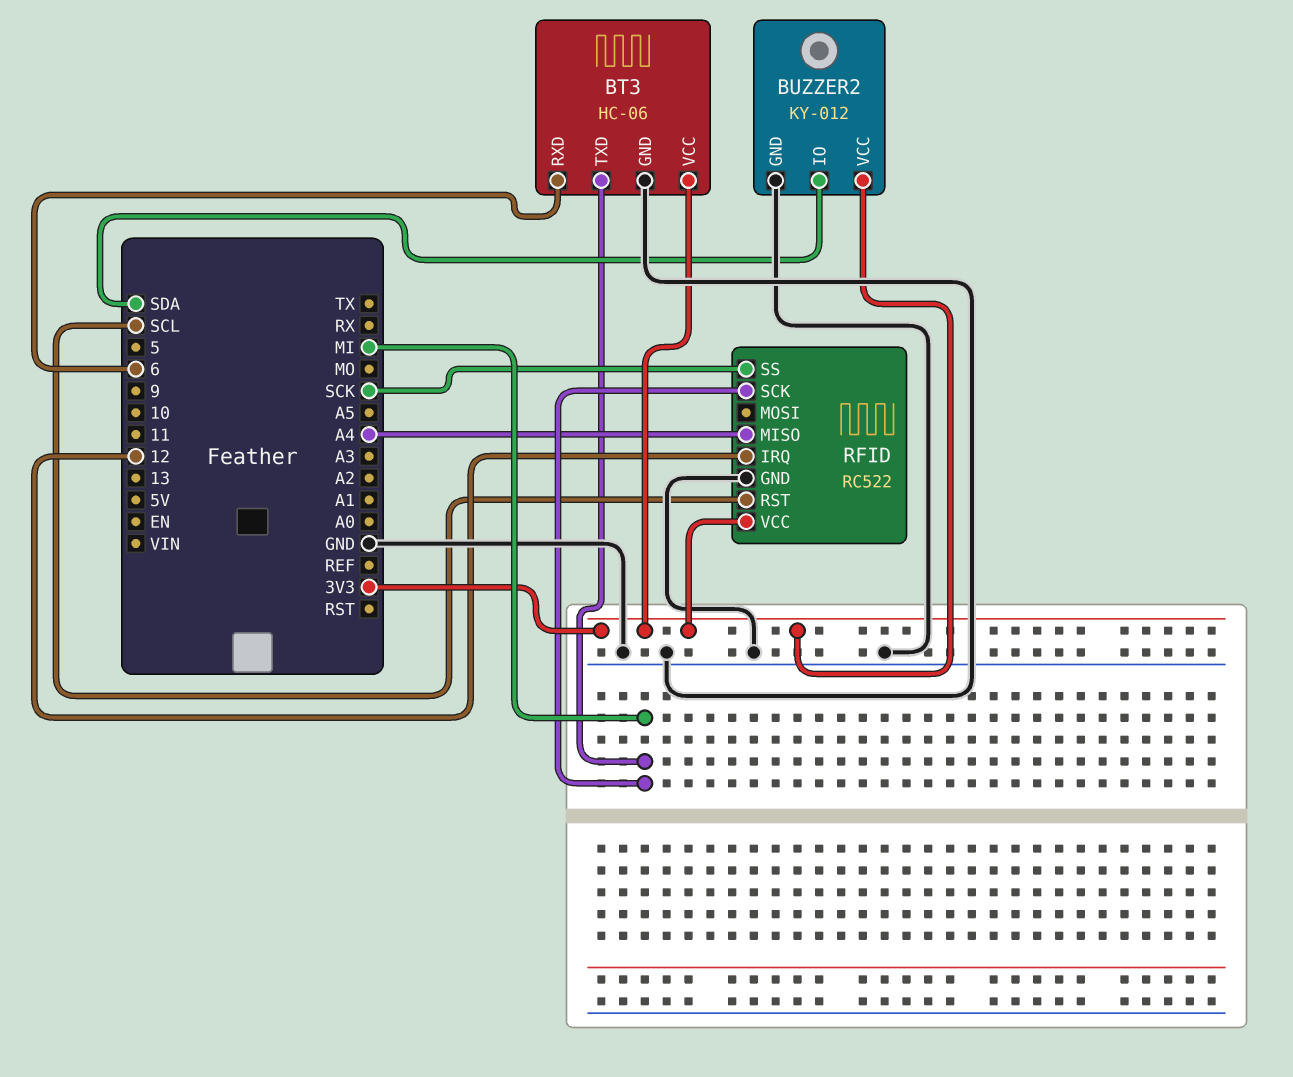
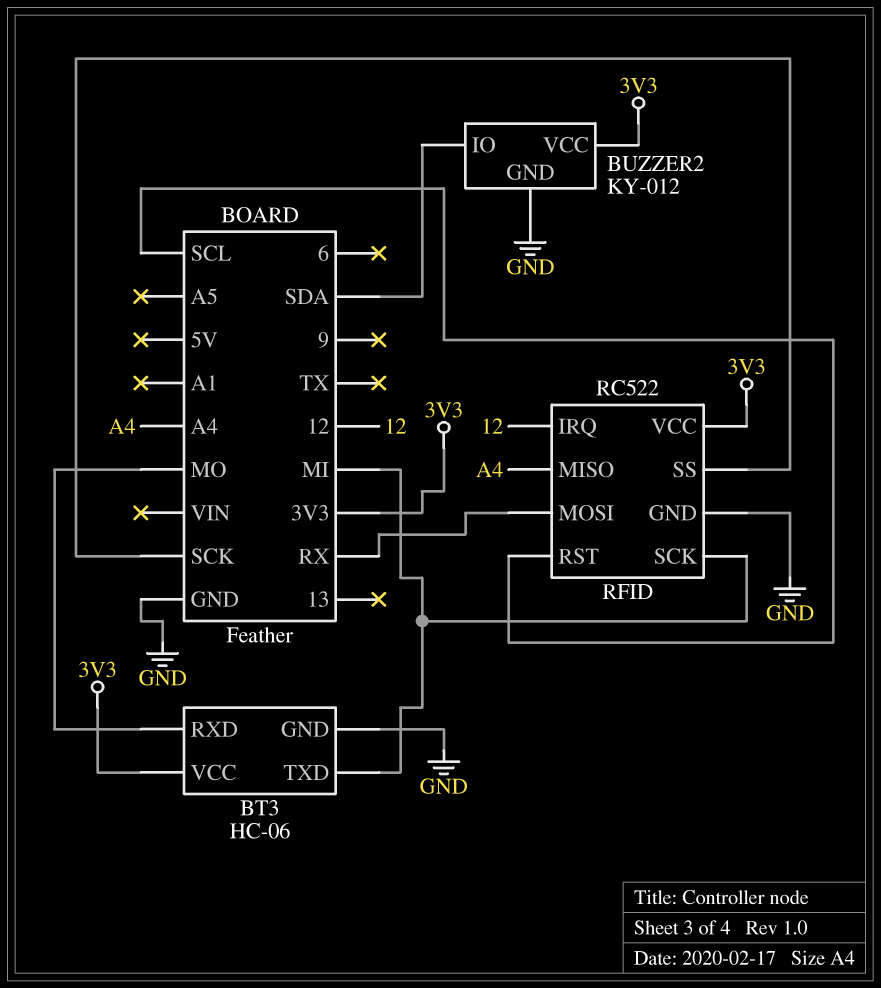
BT3 pin RXD: 6 -> MO
RFID pin MOSI: none -> RX

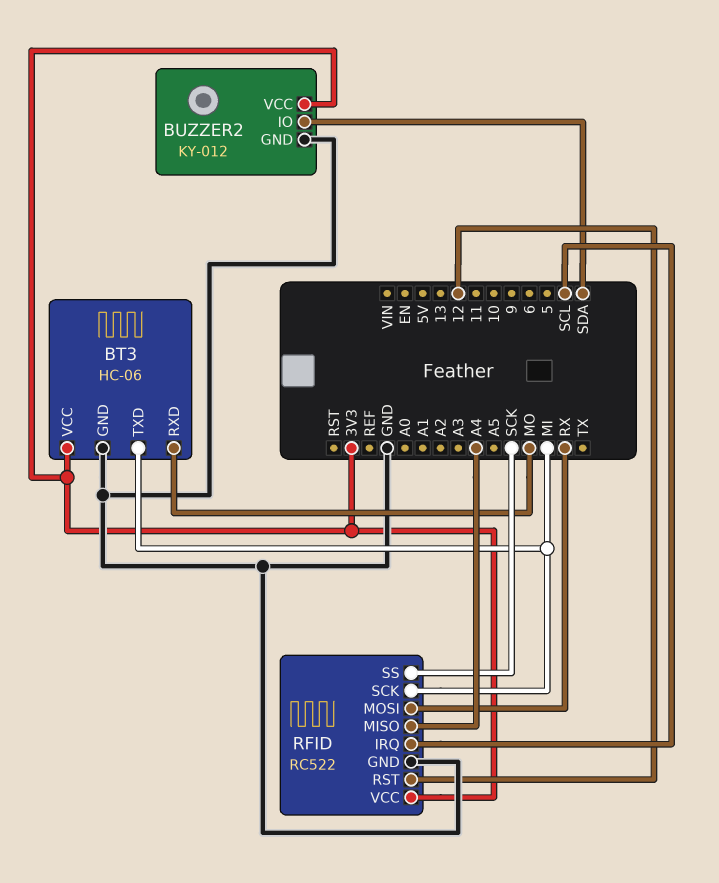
RFID pin IRQ: 12 -> SCL
RFID pin RST: SCL -> 12

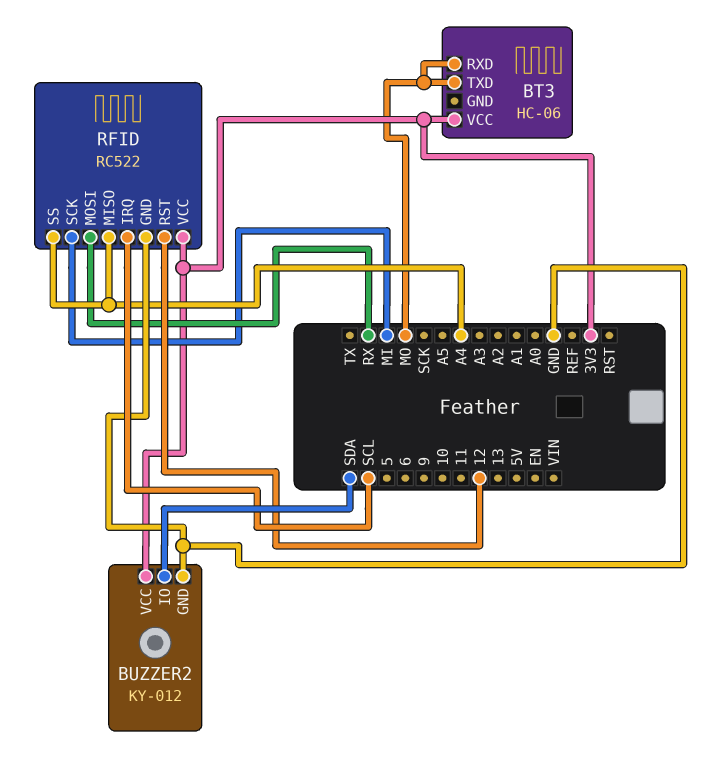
BT3 pin GND: GND -> none
BT3 pin TXD: MI -> MO
RFID pin SS: SCK -> A4

